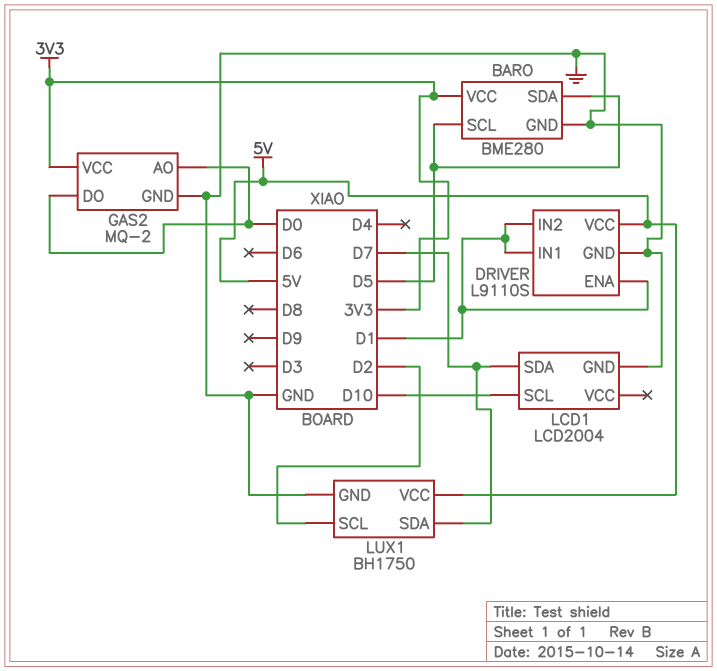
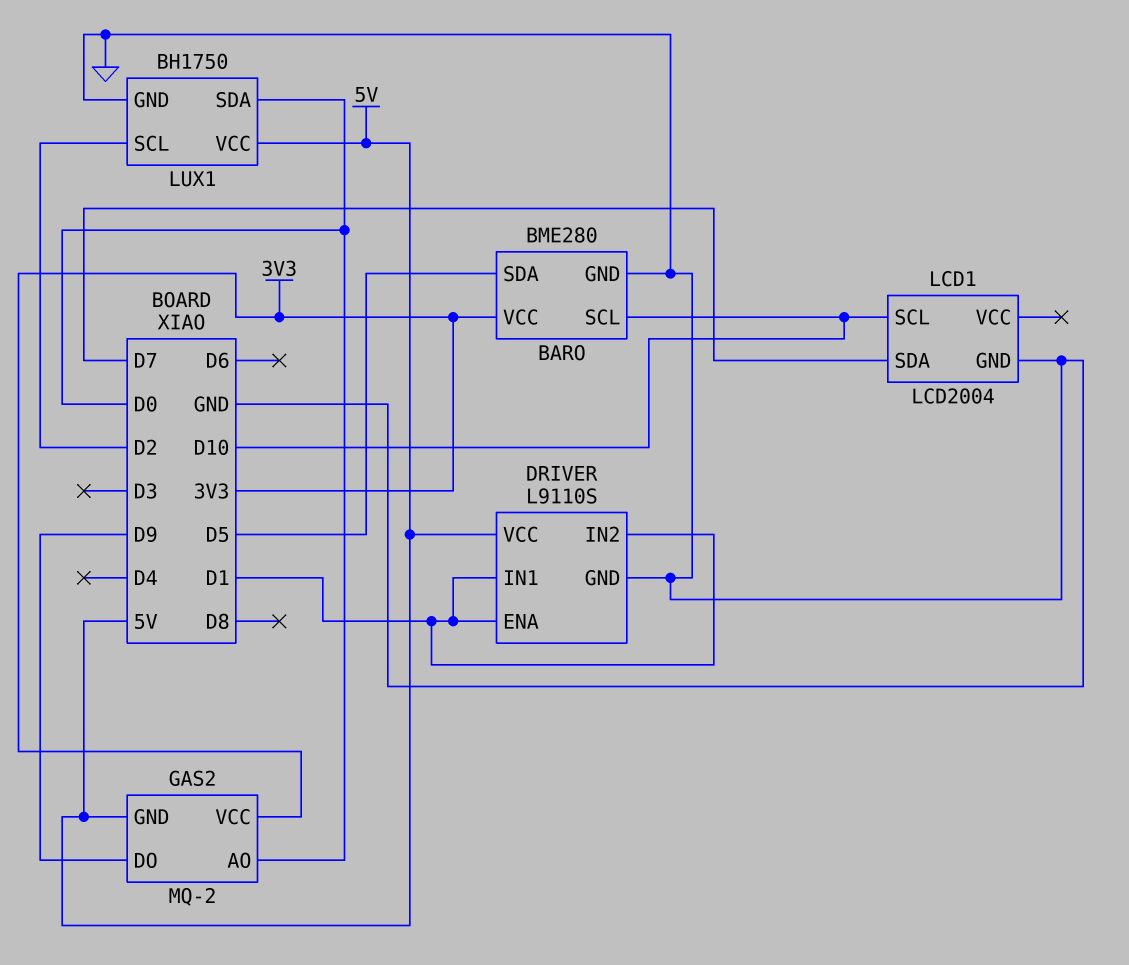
BARO pin SCL: D5 -> D10
GAS2 pin DO: D0 -> D9
GAS2 pin GND: GND -> 5V
LUX1 pin SDA: D7 -> D0

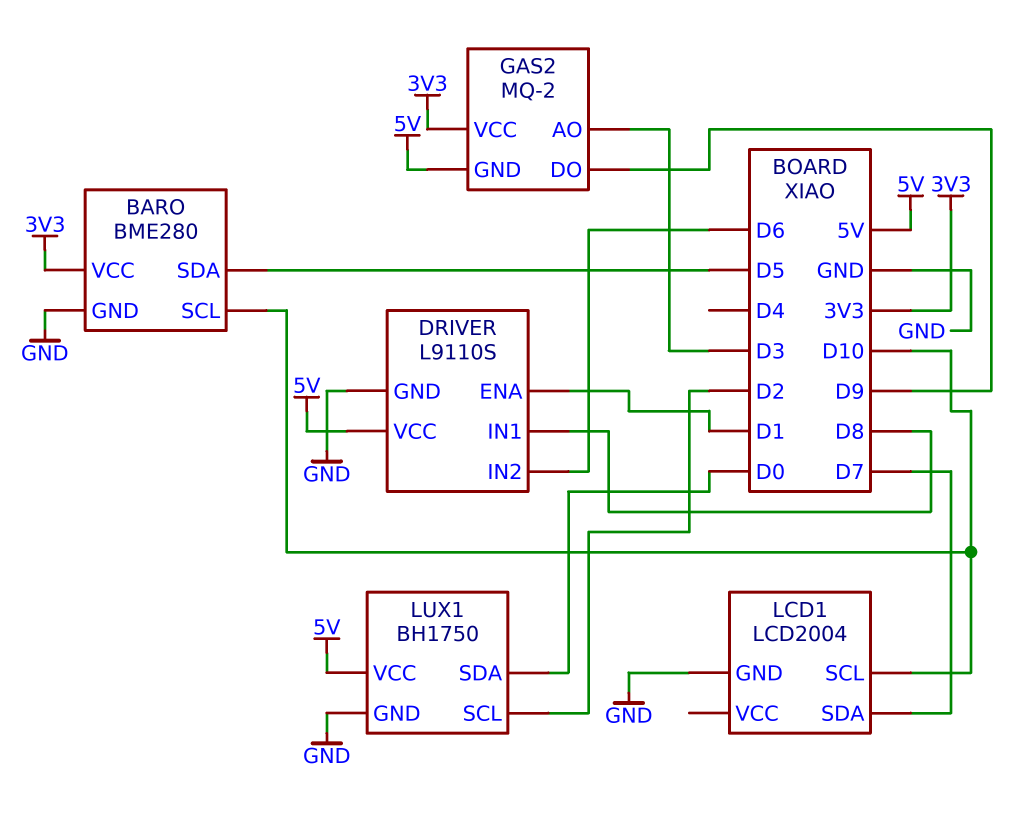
DRIVER pin IN1: D1 -> D8
DRIVER pin IN2: D1 -> D6
GAS2 pin AO: D0 -> D3

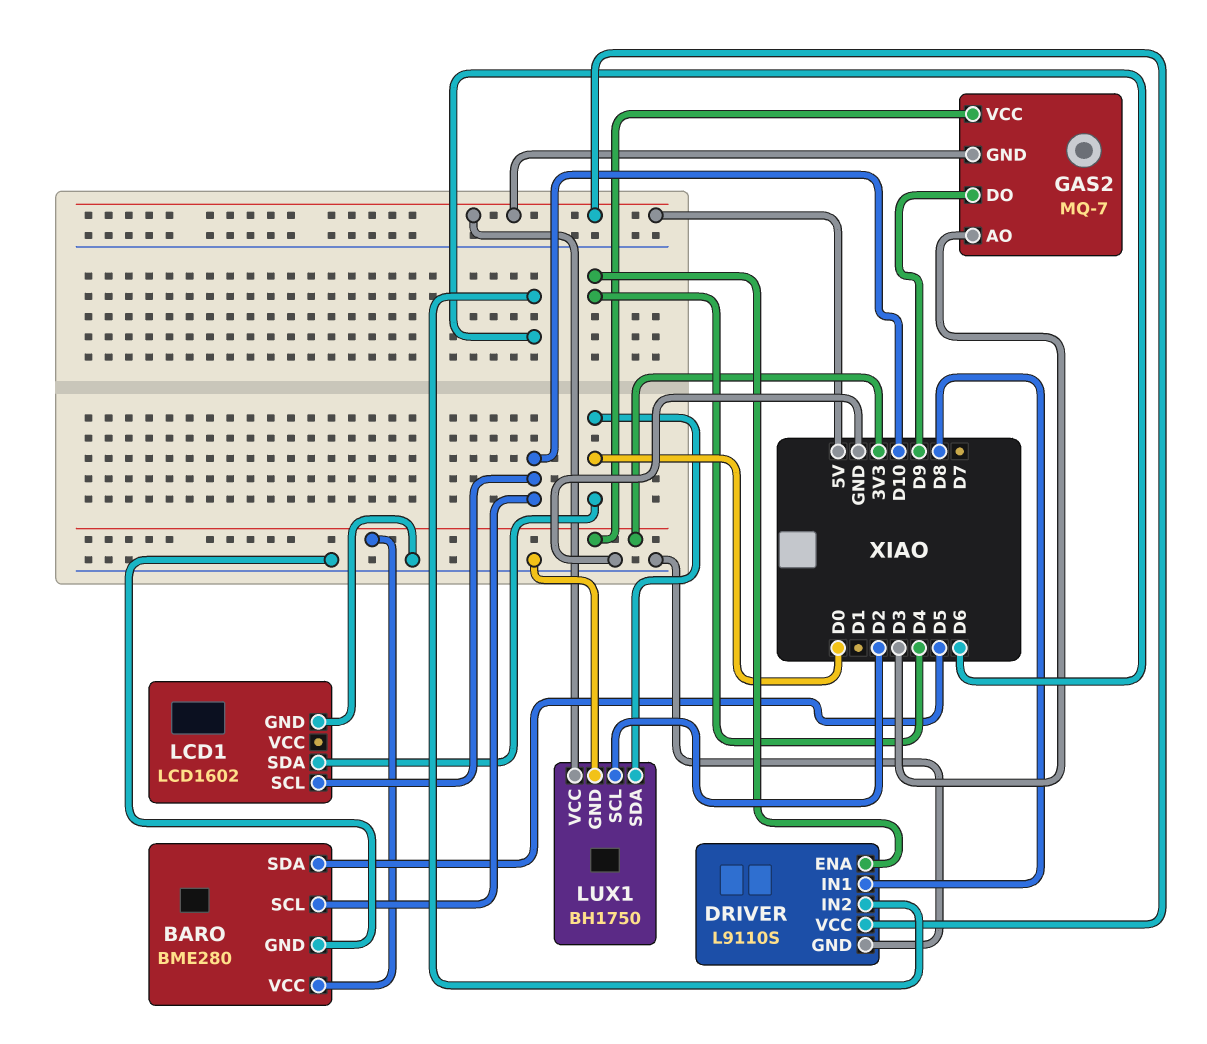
DRIVER pin ENA: D1 -> D4
GAS2: MQ-2 -> MQ-7
LCD1: LCD2004 -> LCD1602
LCD1 pin SDA: D7 -> D0

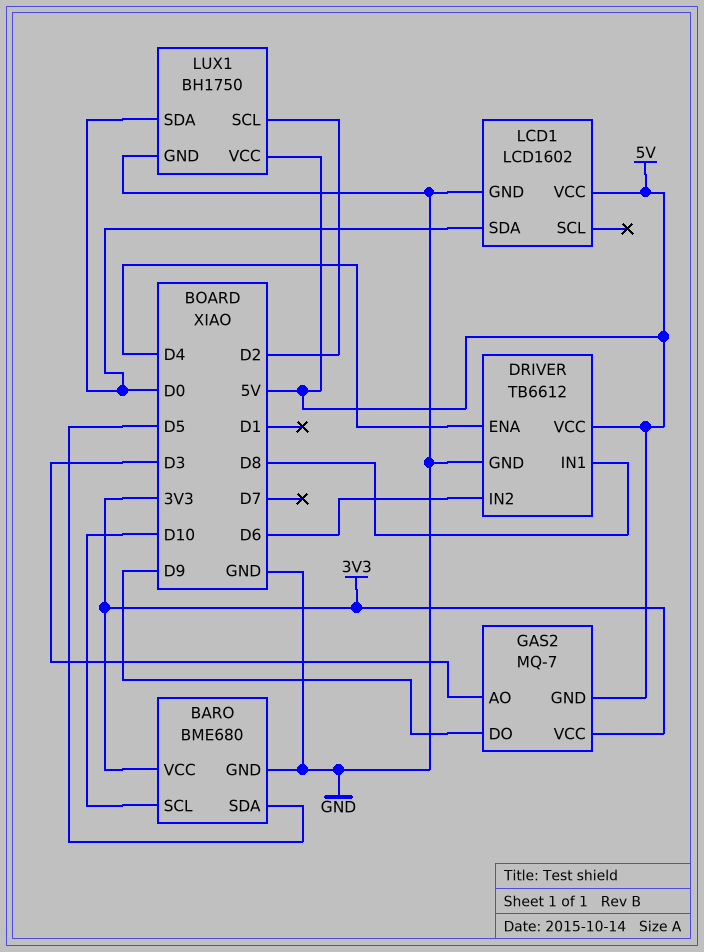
BARO: BME280 -> BME680
DRIVER: L9110S -> TB6612
LCD1 pin SCL: D10 -> none
LCD1 pin VCC: none -> 5V

